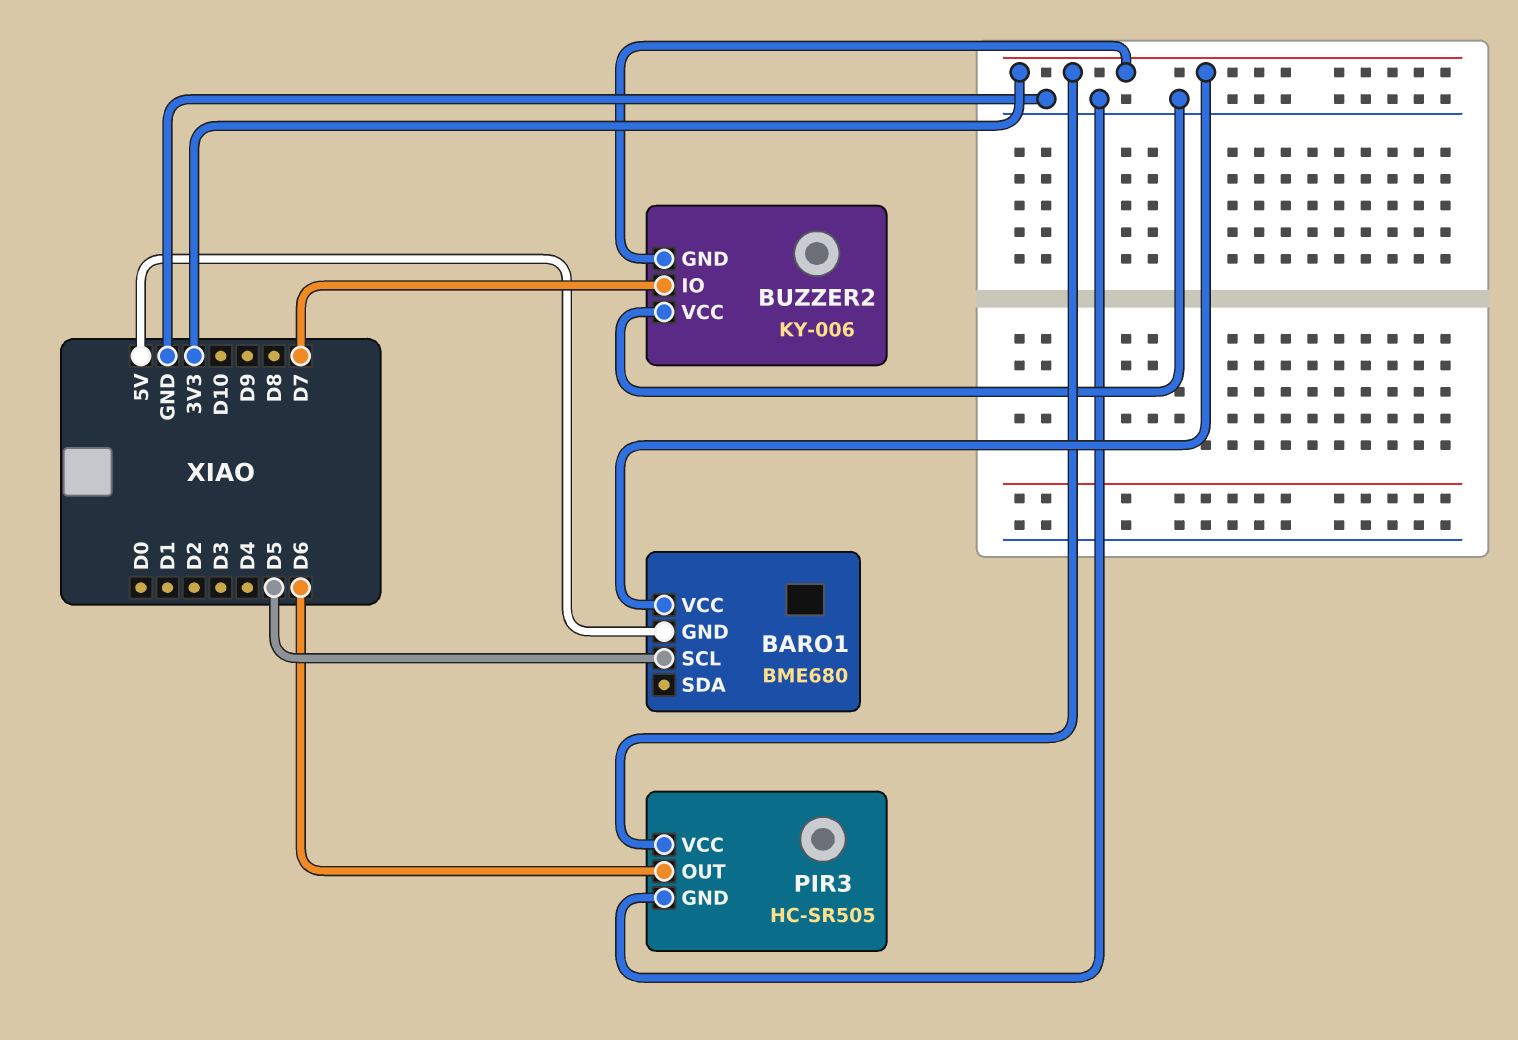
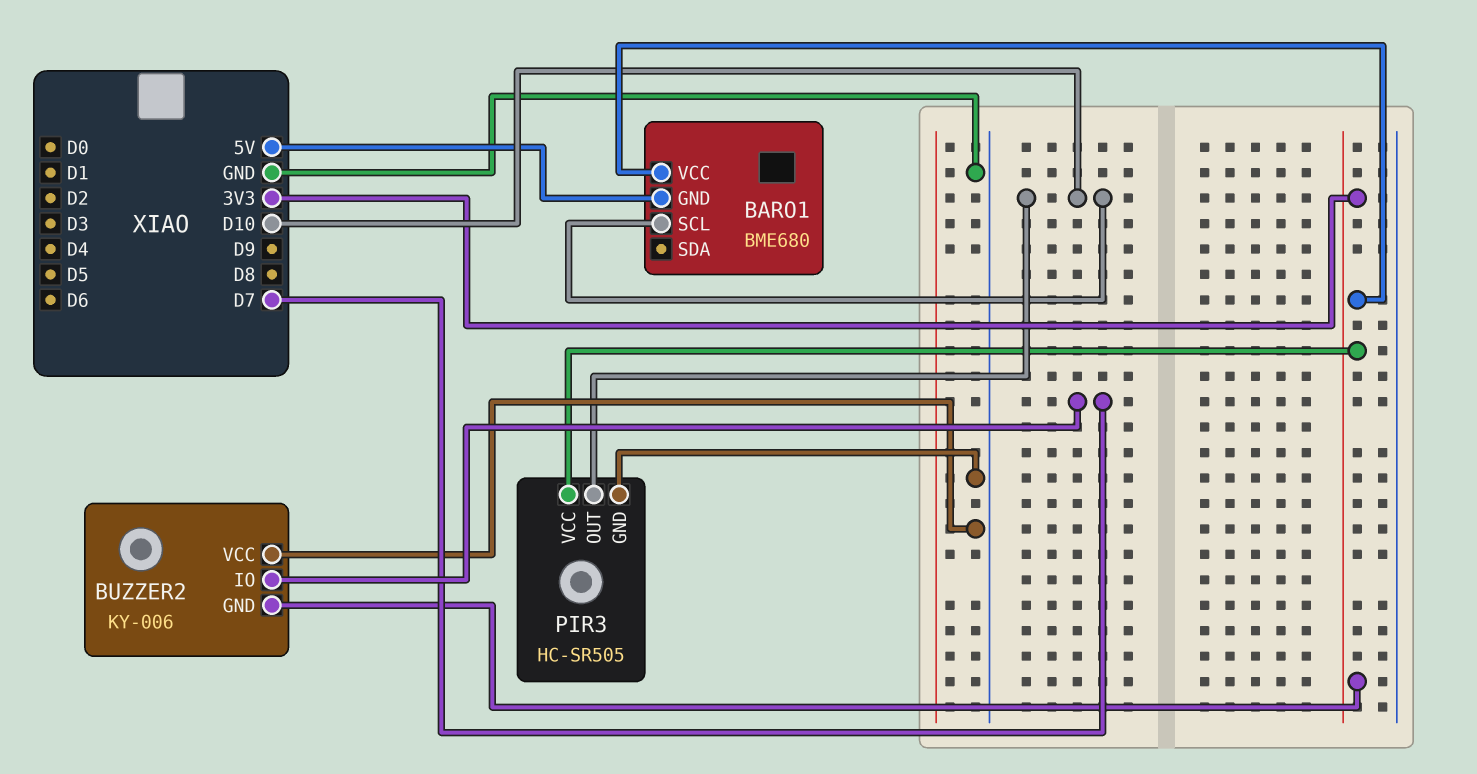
BARO1 pin SCL: D5 -> D10
PIR3 pin OUT: D6 -> D10

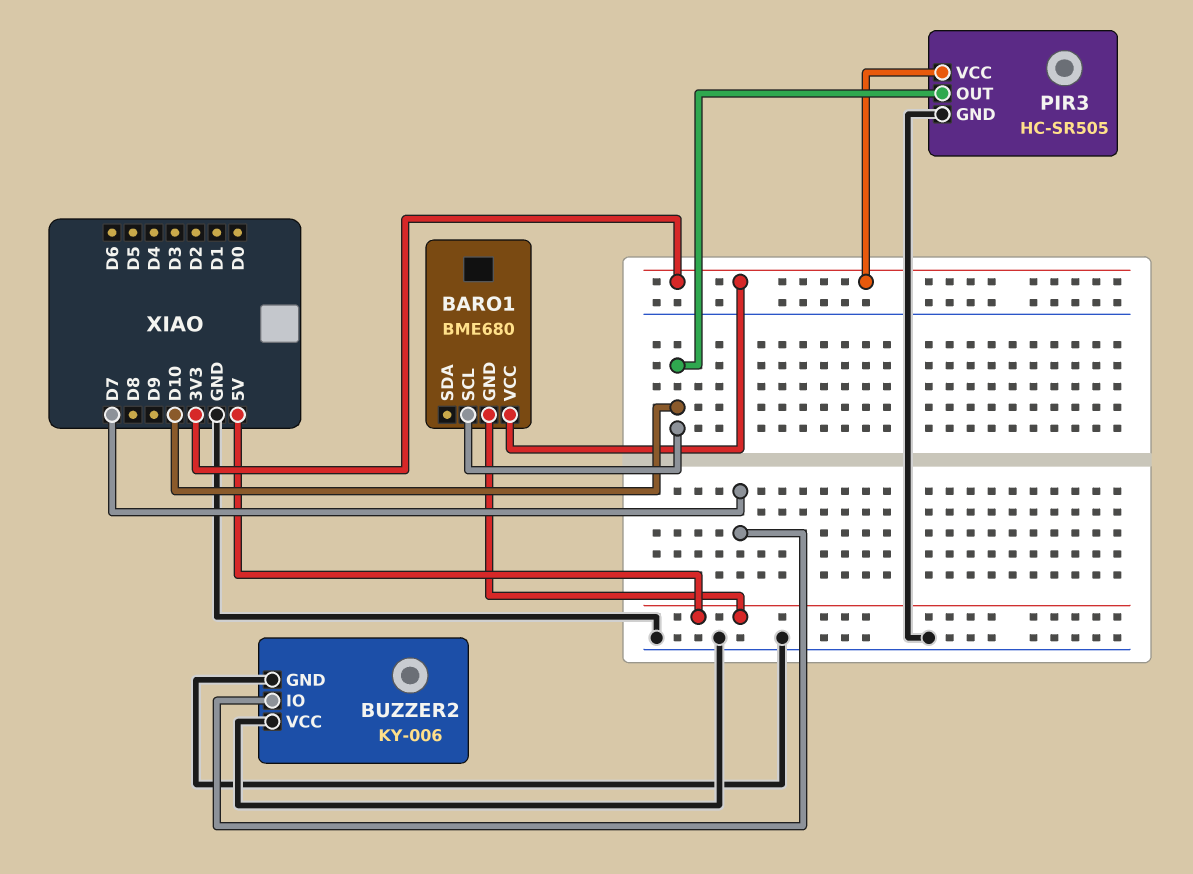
BUZZER2 pin GND: 3V3 -> GND

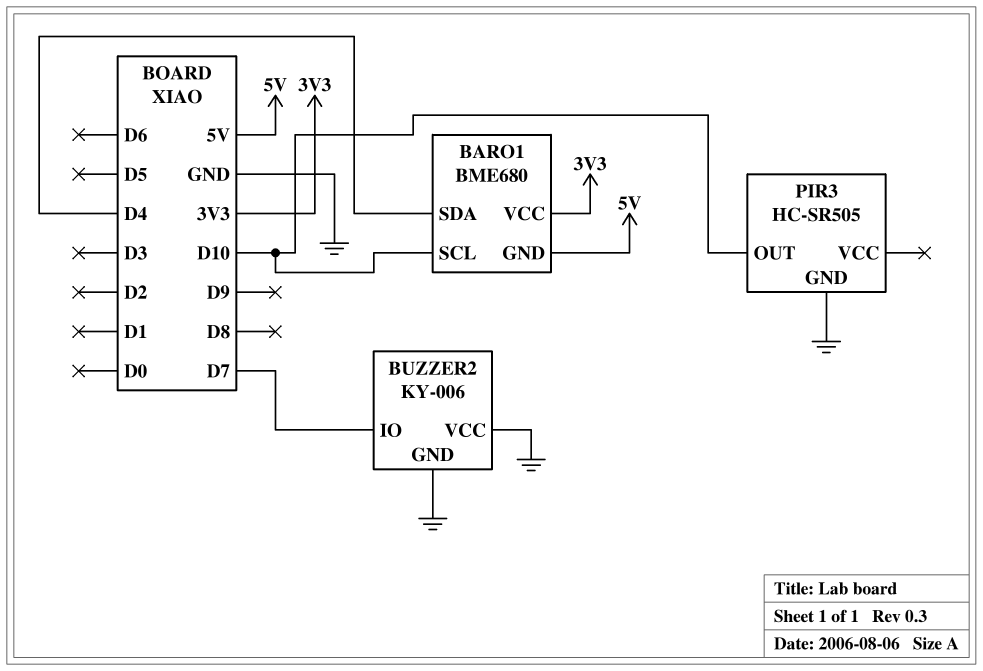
BARO1 pin SDA: none -> D4
PIR3 pin VCC: 3V3 -> none

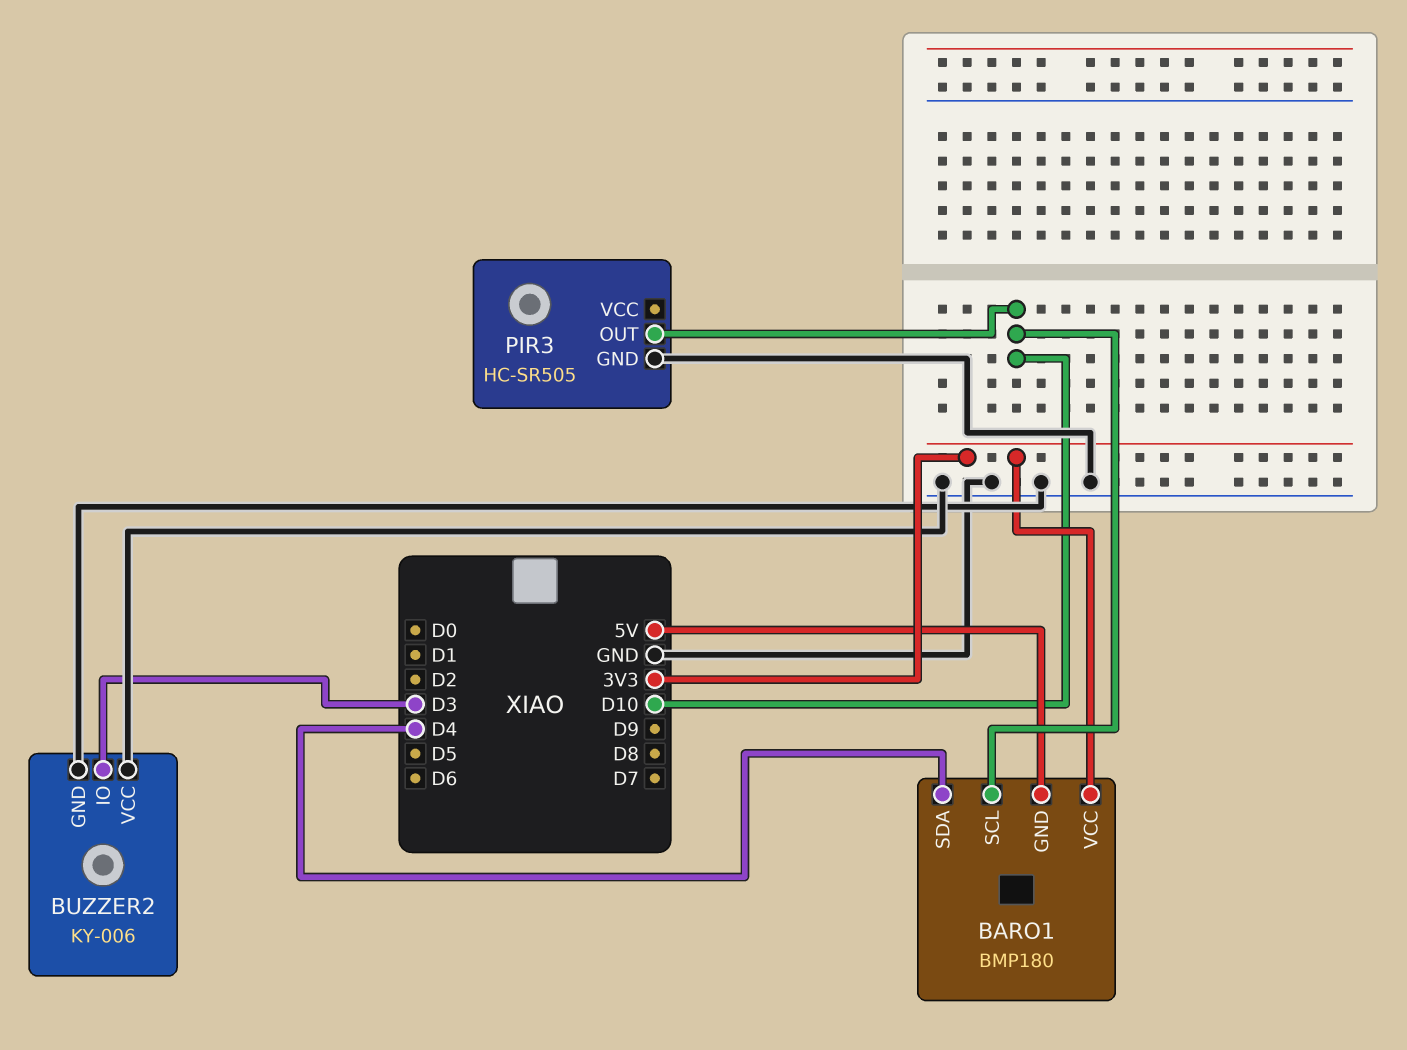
BARO1: BME680 -> BMP180
BUZZER2 pin IO: D7 -> D3

